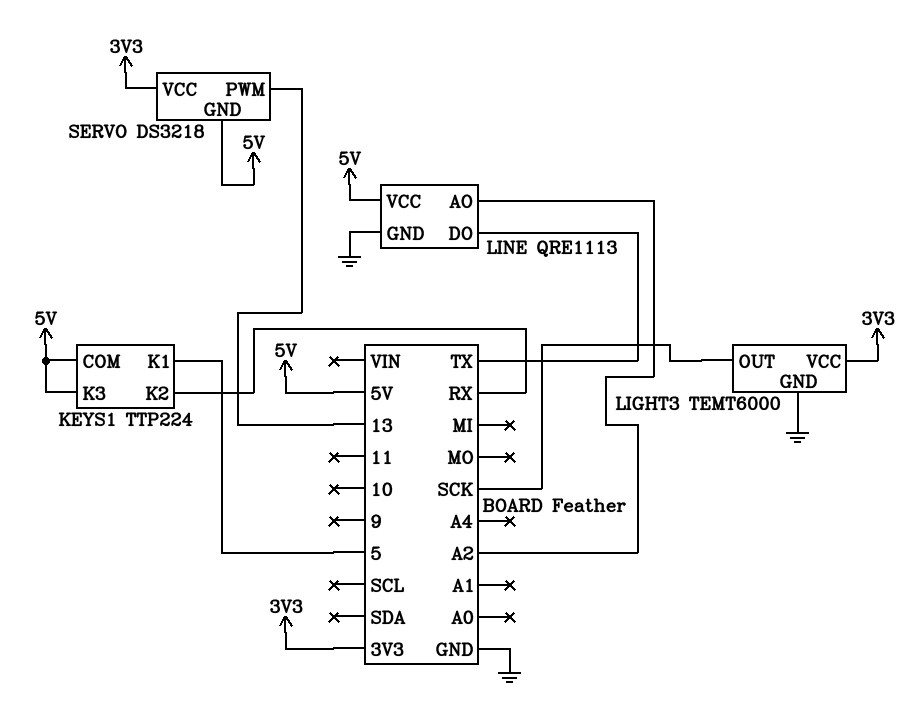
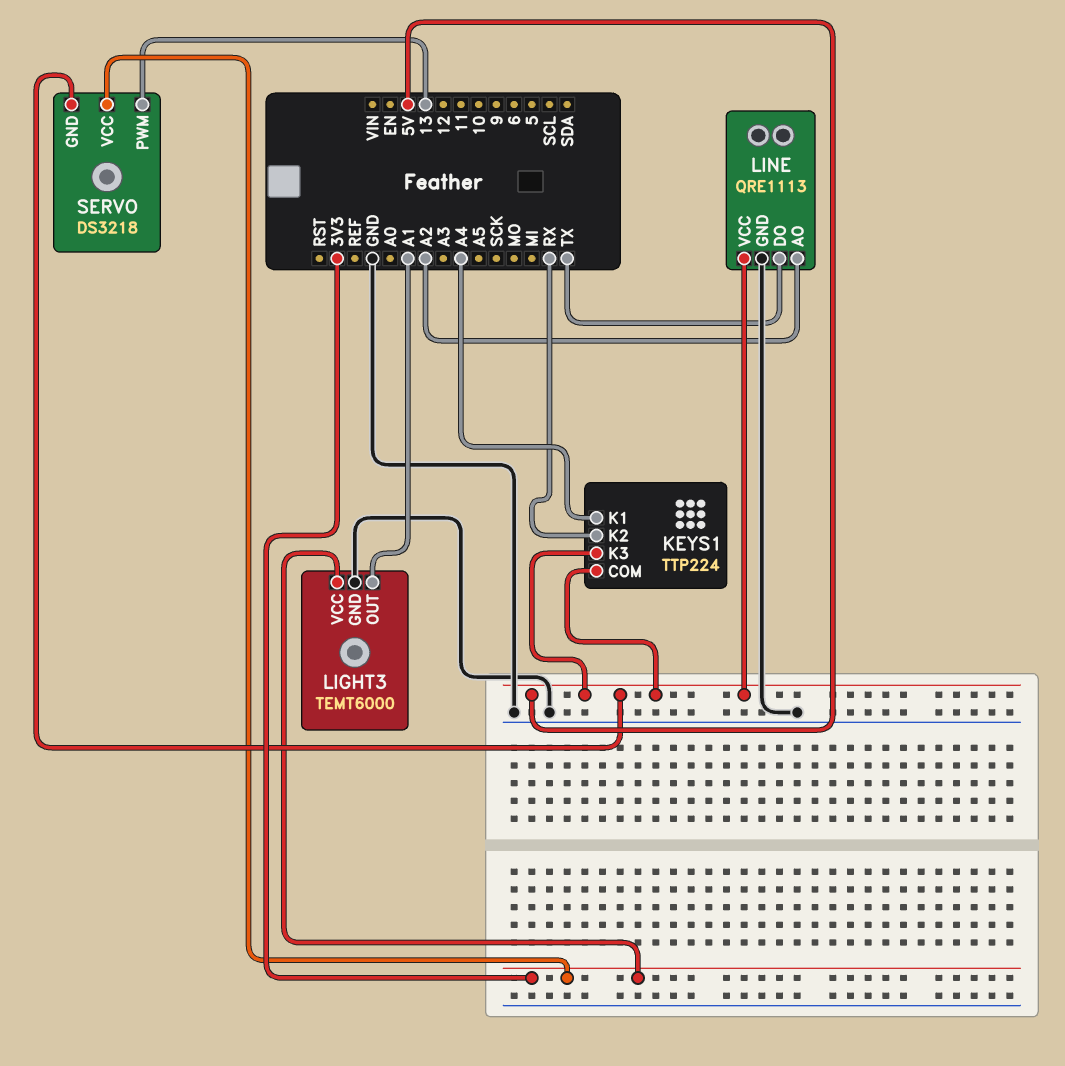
KEYS1 pin K1: 5 -> A4
LIGHT3 pin OUT: SCK -> A1

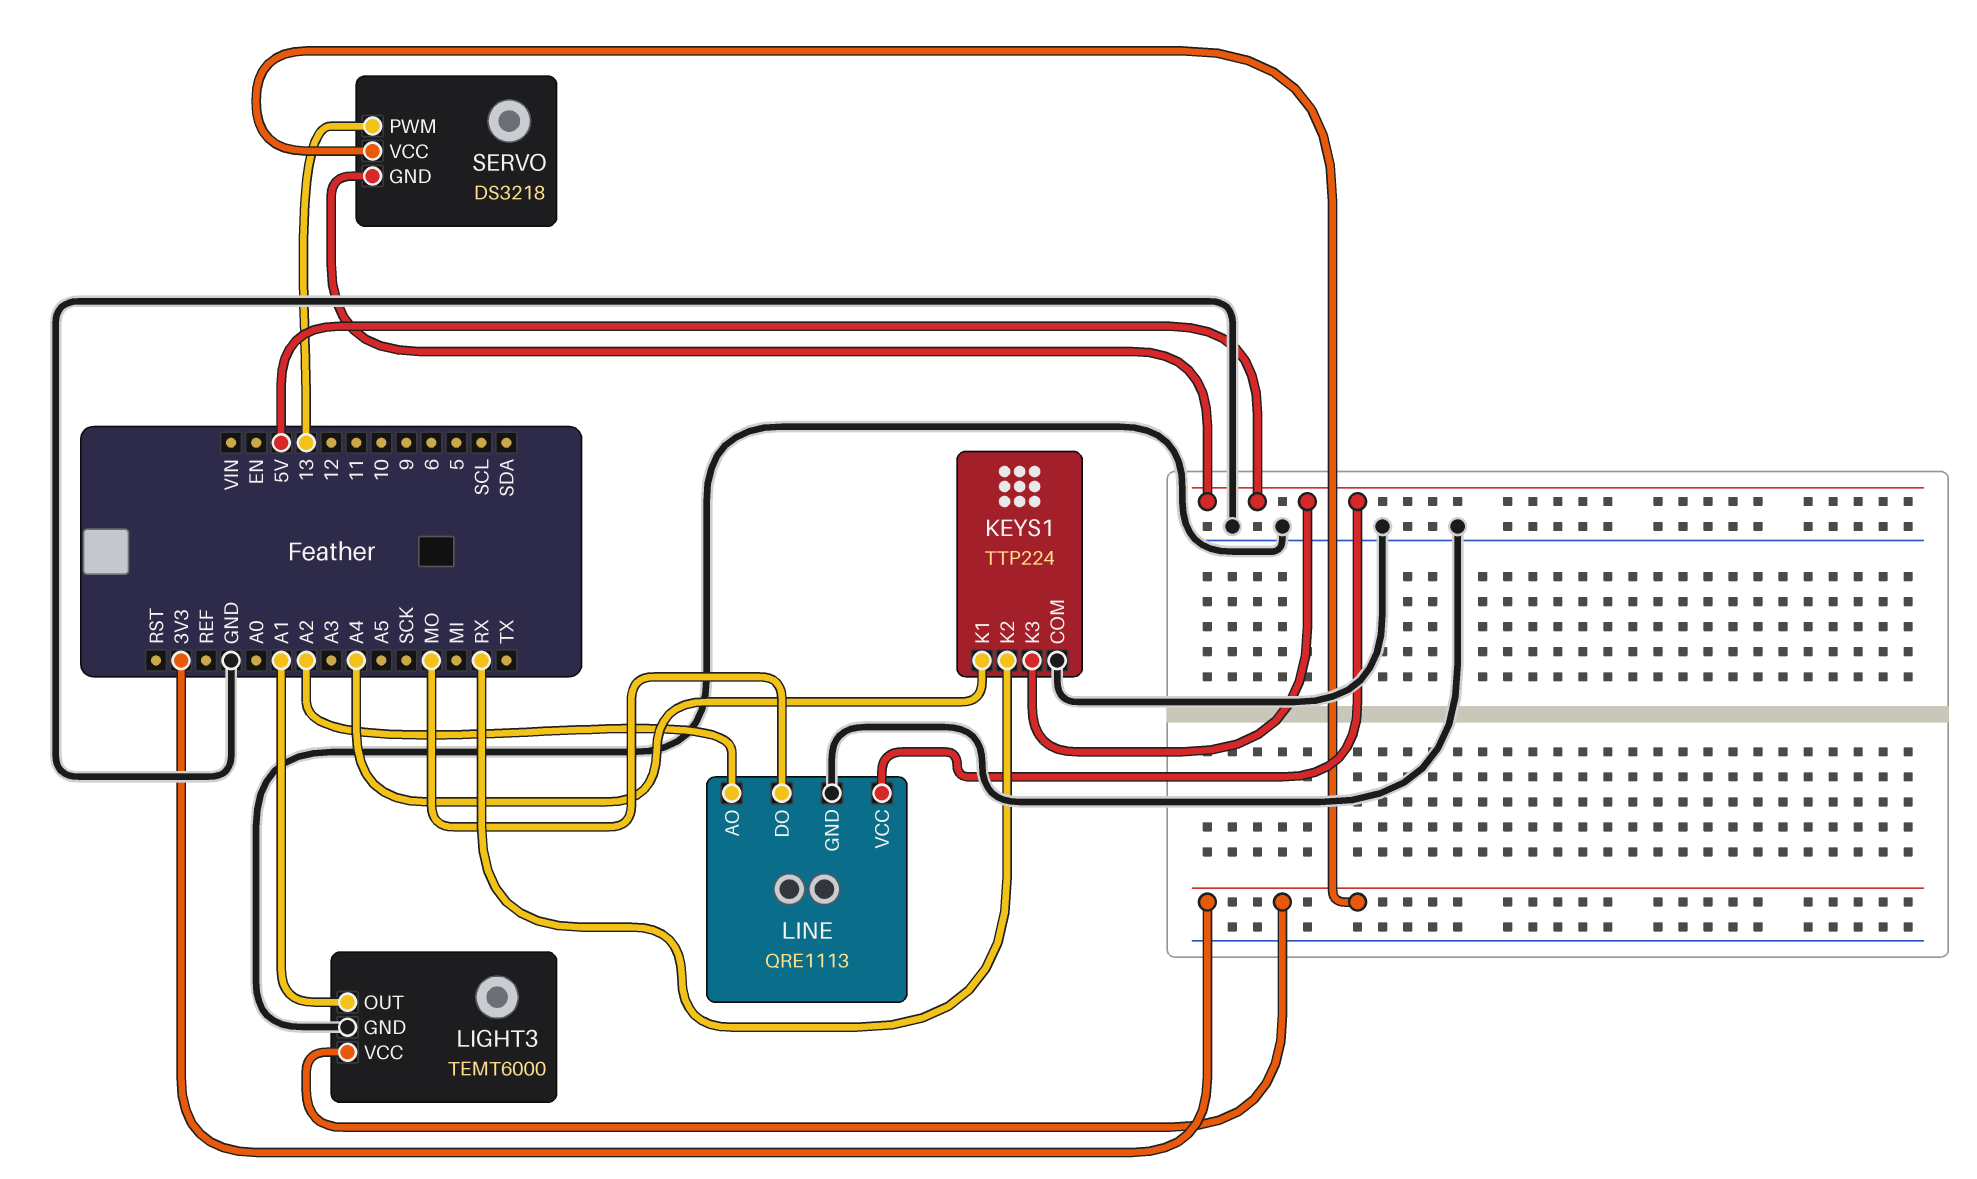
KEYS1 pin COM: 5V -> GND
LINE pin DO: TX -> MO

